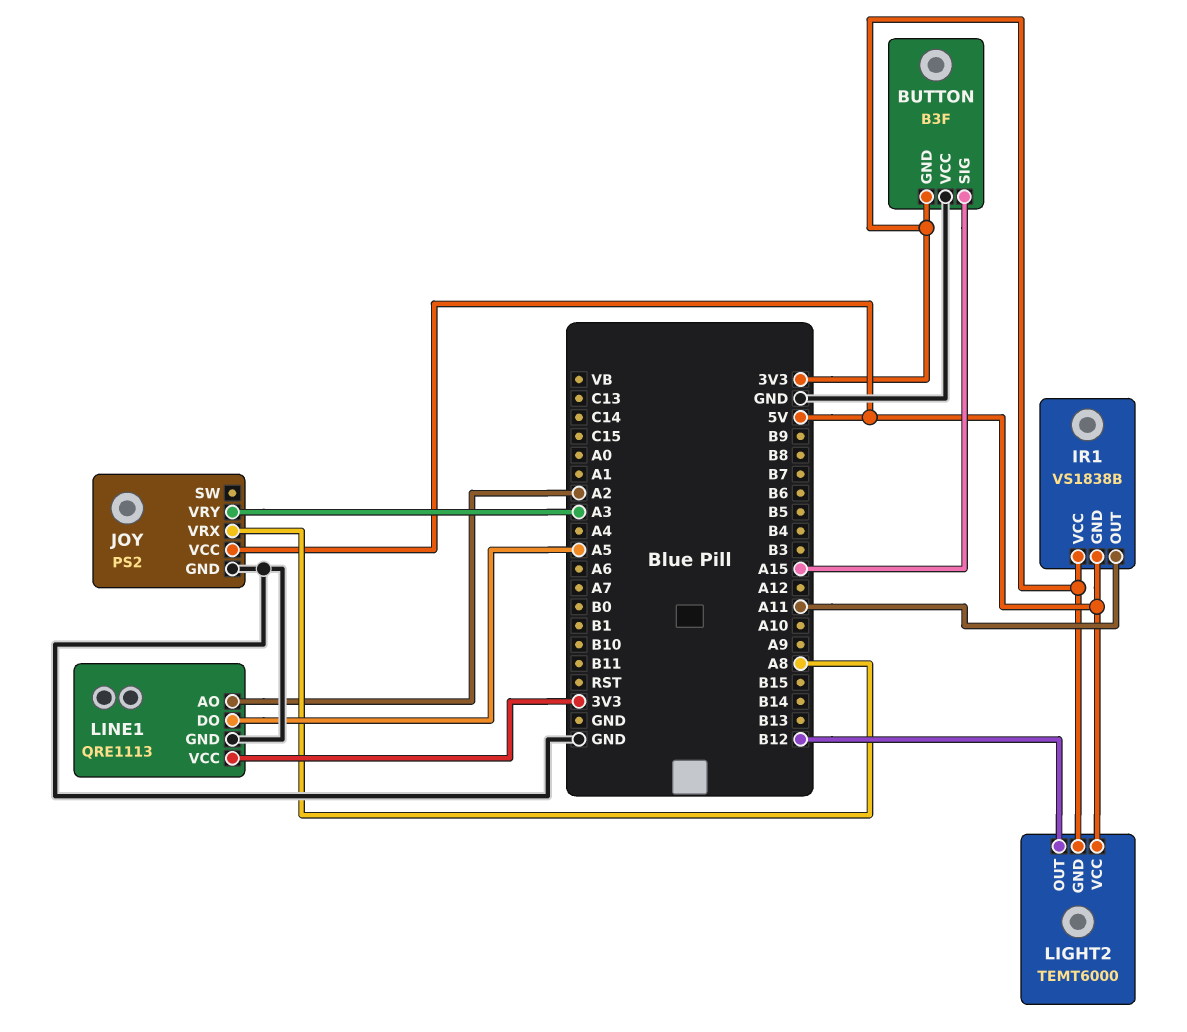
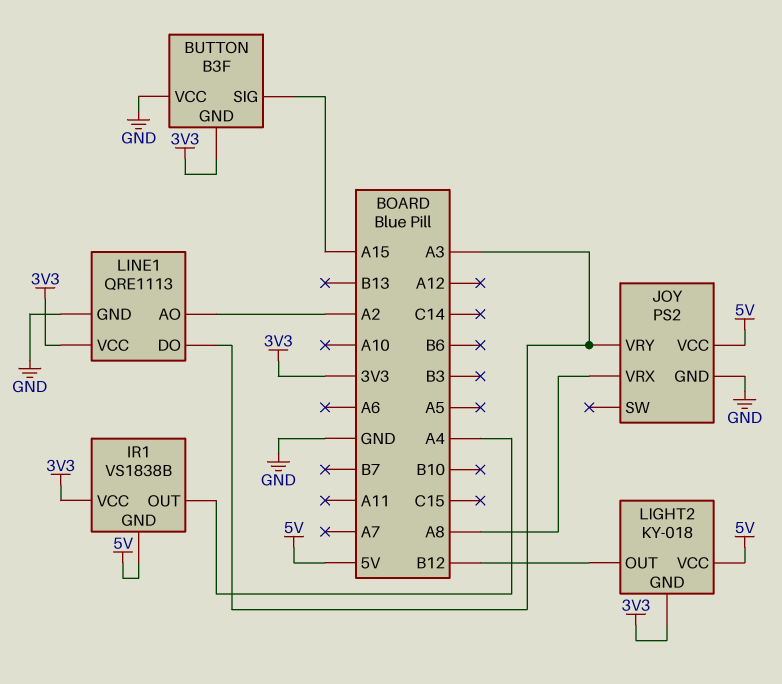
IR1 pin OUT: A11 -> A4
LIGHT2: TEMT6000 -> KY-018
LINE1 pin DO: A5 -> A3

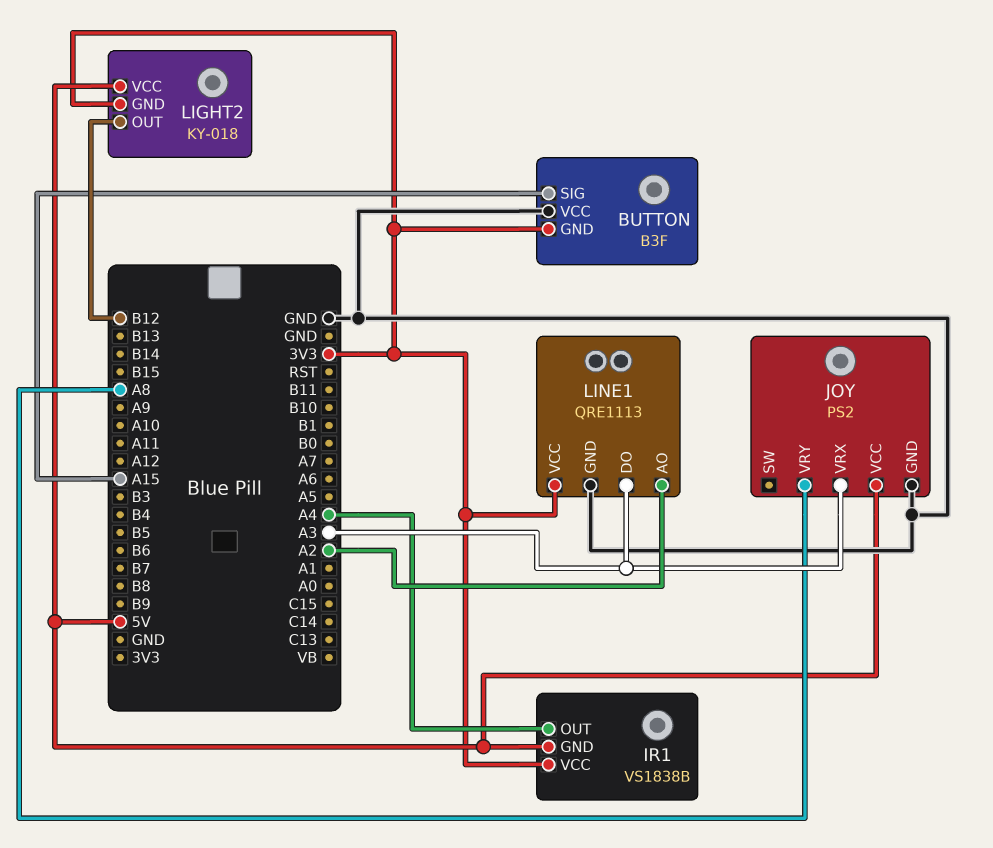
JOY pin VRX: A8 -> A3
JOY pin VRY: A3 -> A8

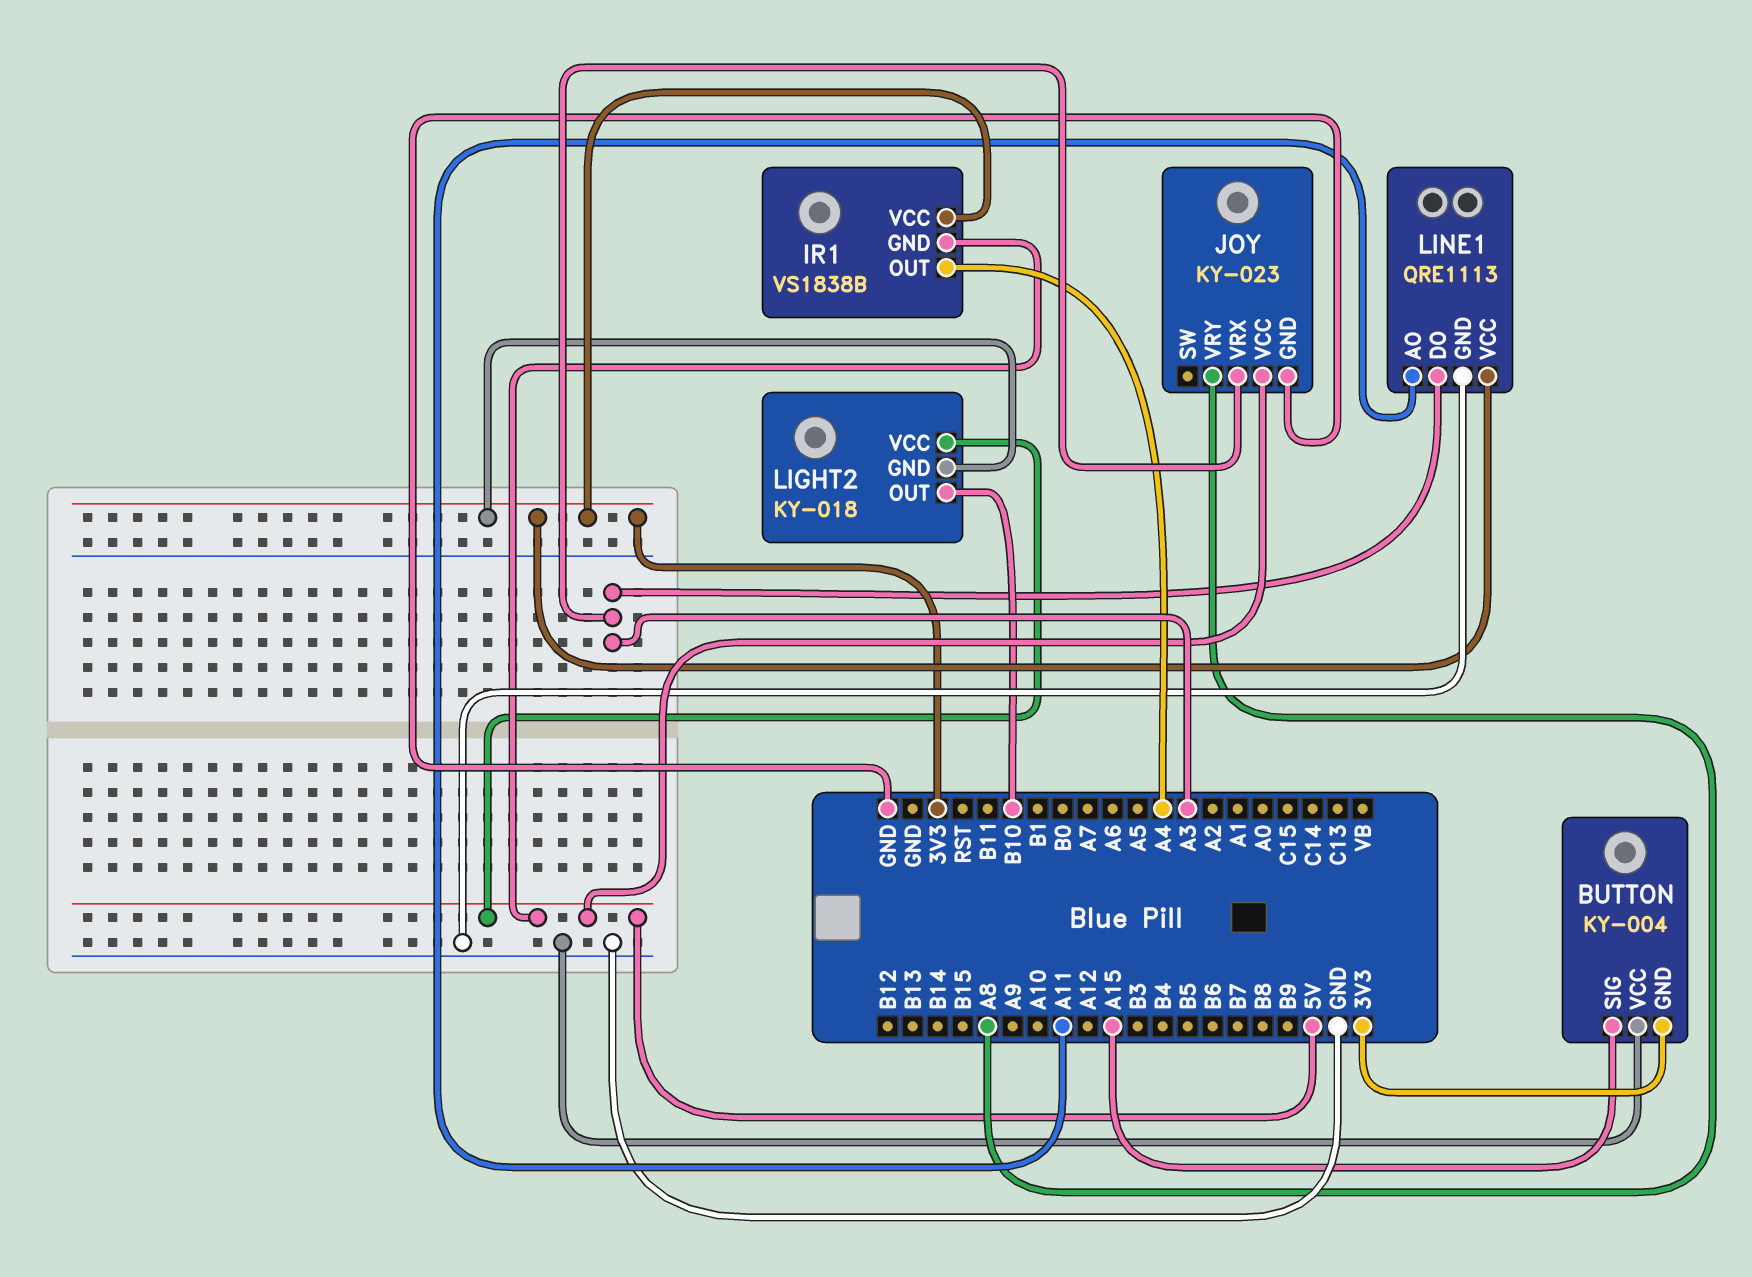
BUTTON: B3F -> KY-004
JOY: PS2 -> KY-023
LIGHT2 pin OUT: B12 -> B10
LINE1 pin AO: A2 -> A11

